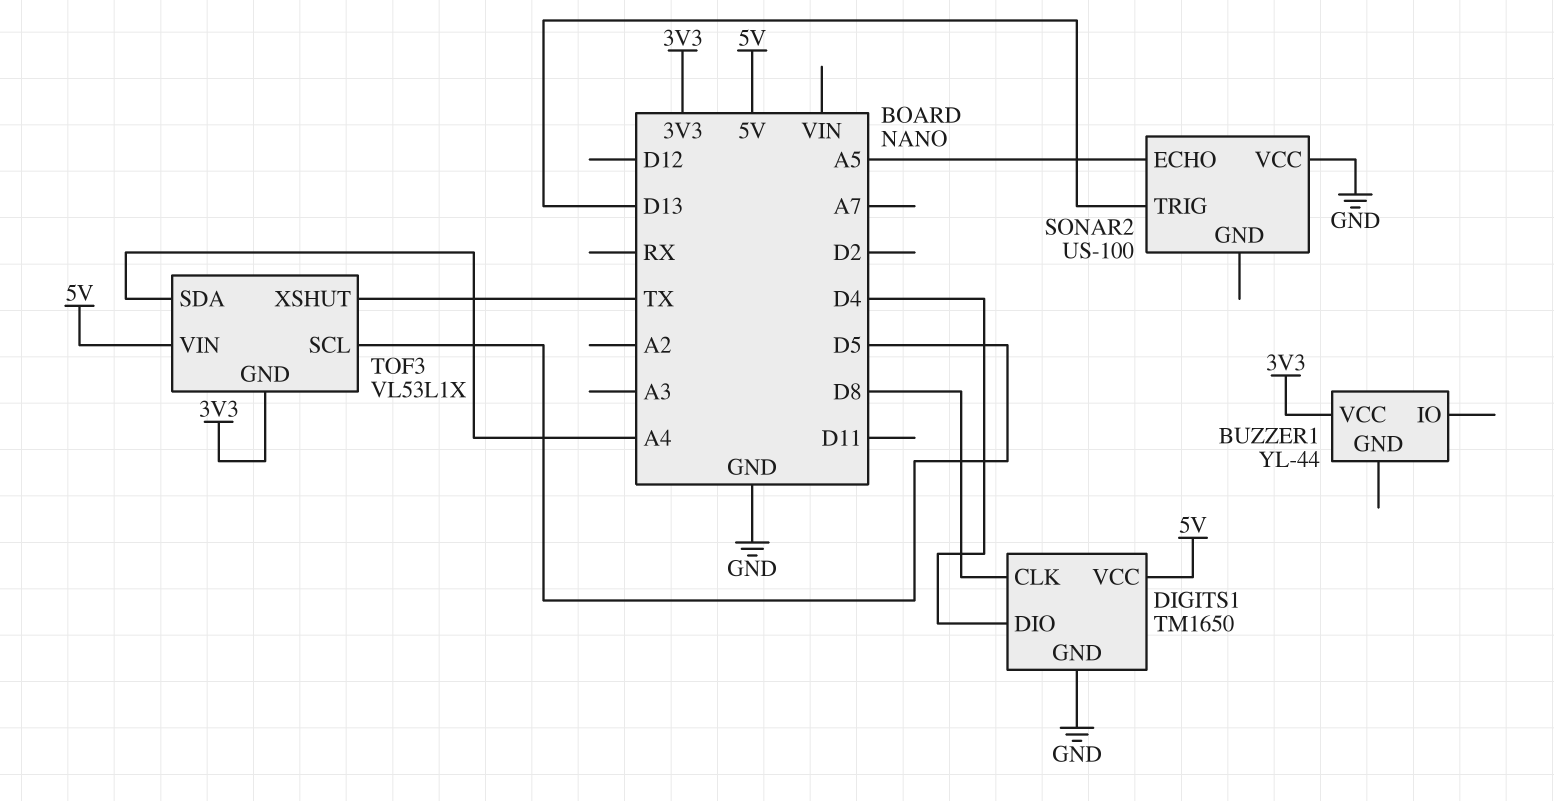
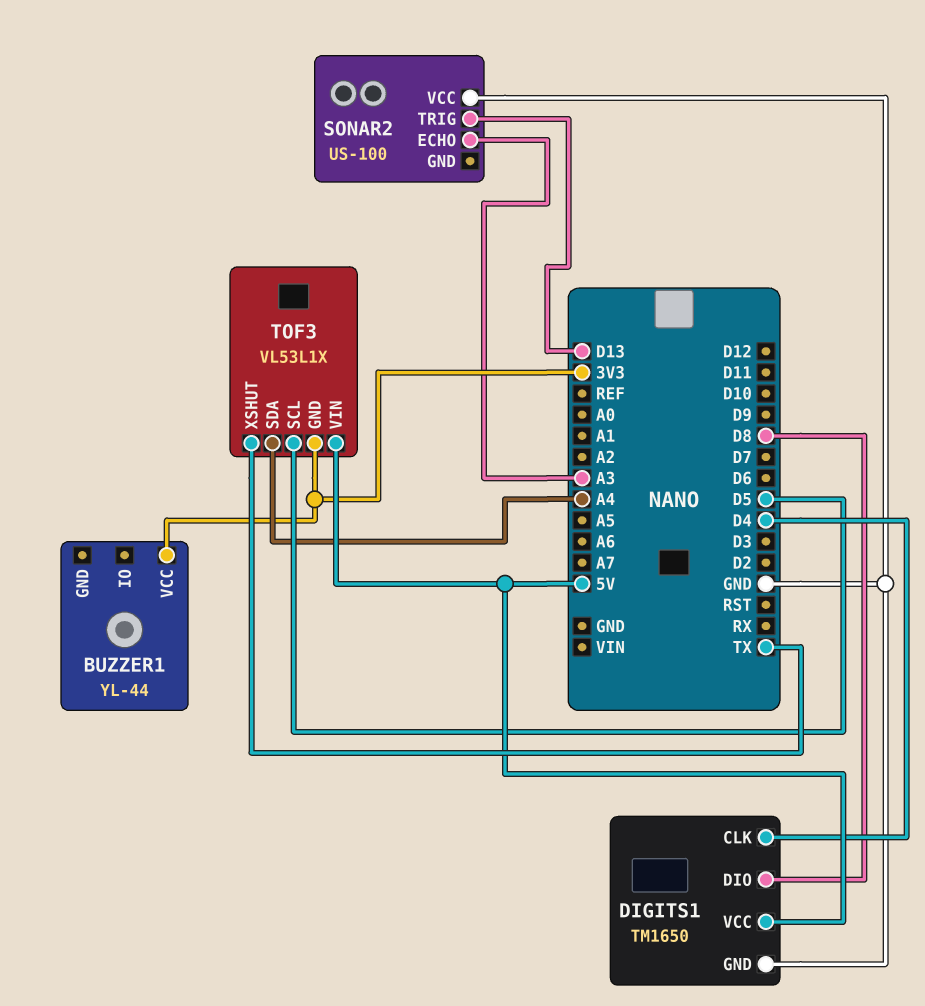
DIGITS1 pin CLK: D8 -> D4
DIGITS1 pin DIO: D4 -> D8
SONAR2 pin ECHO: A5 -> A3

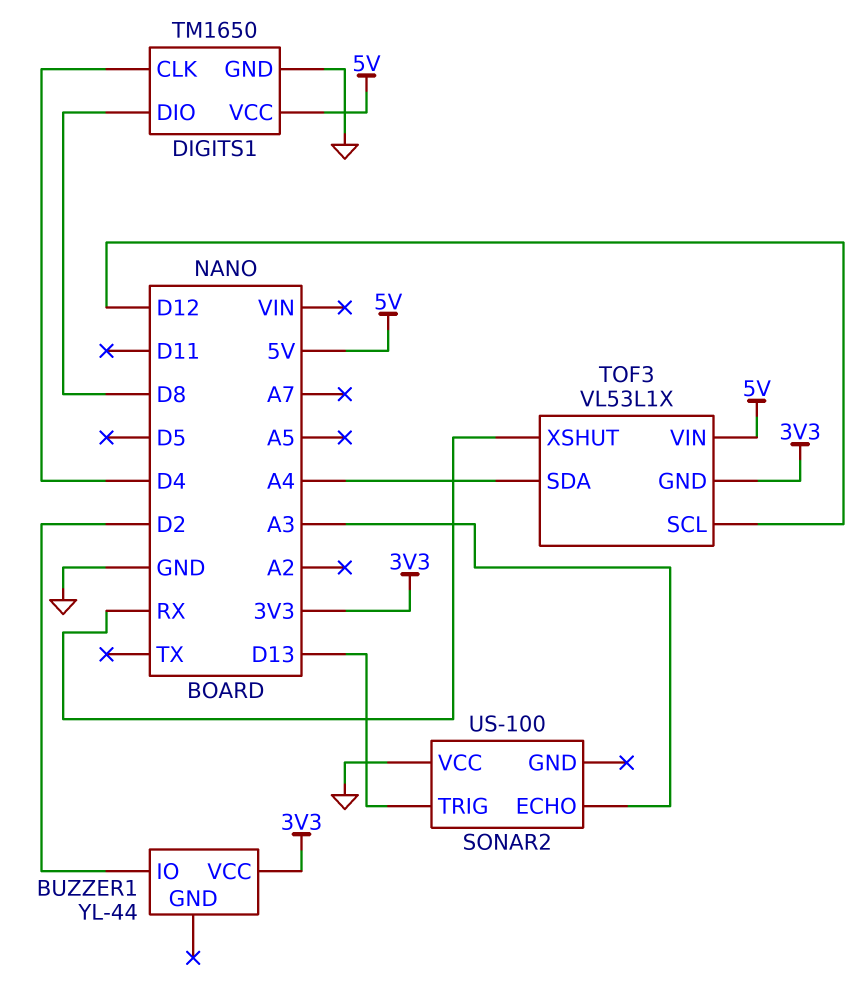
BUZZER1 pin IO: none -> D2
TOF3 pin SCL: D5 -> D12
TOF3 pin XSHUT: TX -> RX

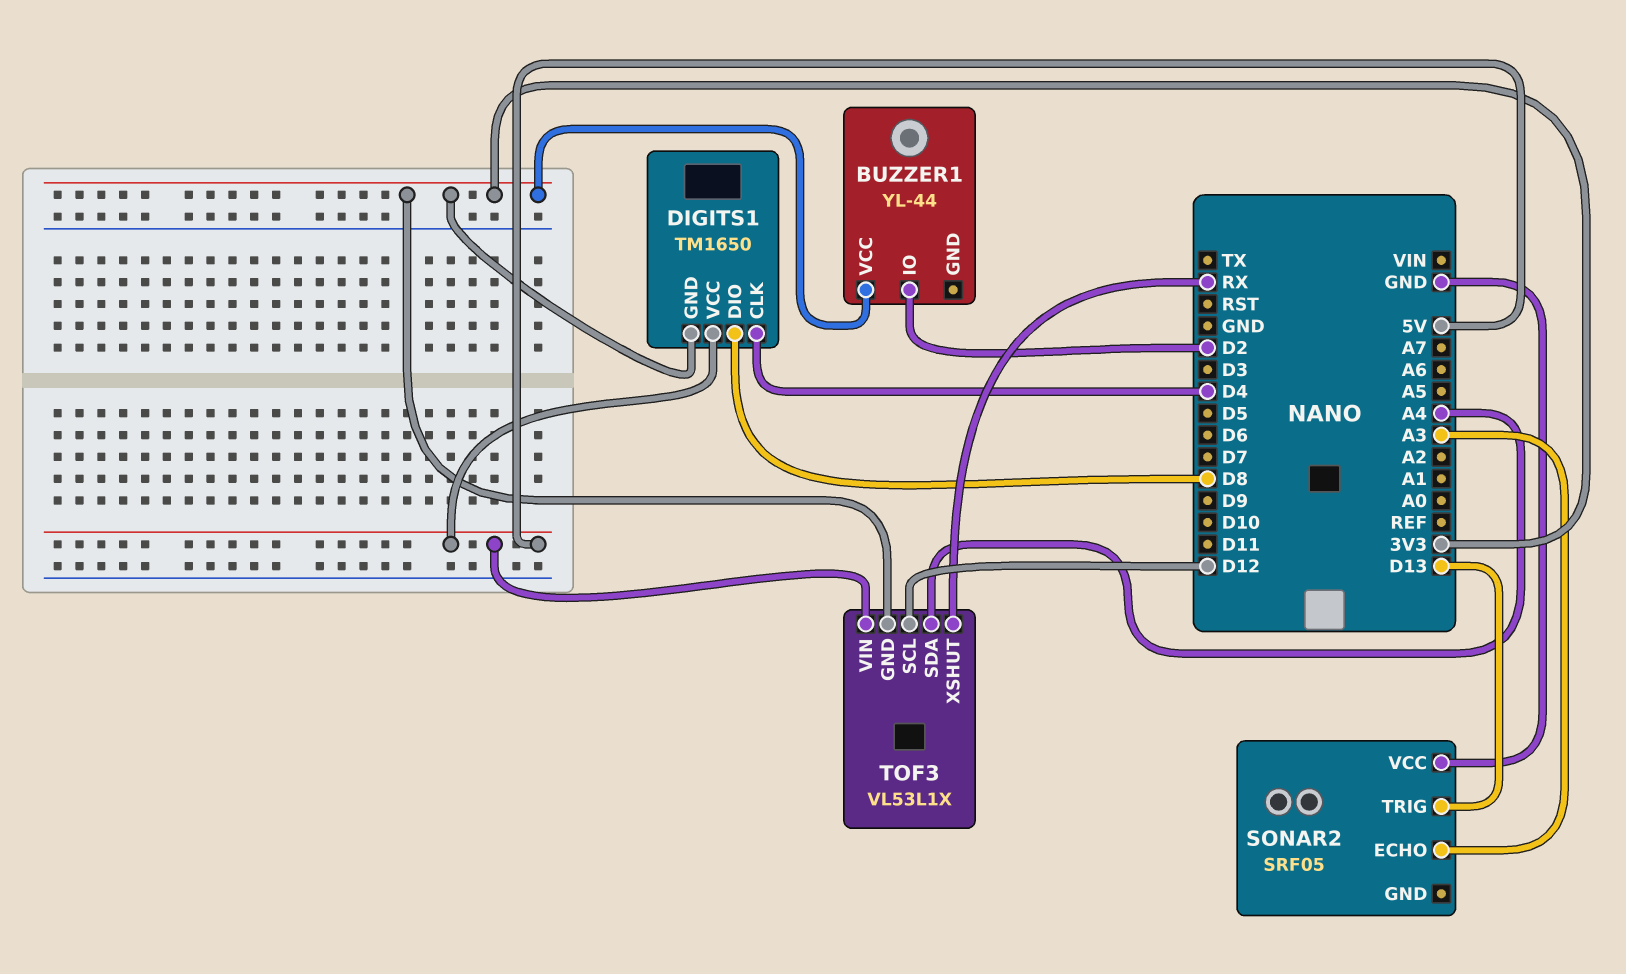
DIGITS1 pin GND: GND -> 3V3
SONAR2: US-100 -> SRF05

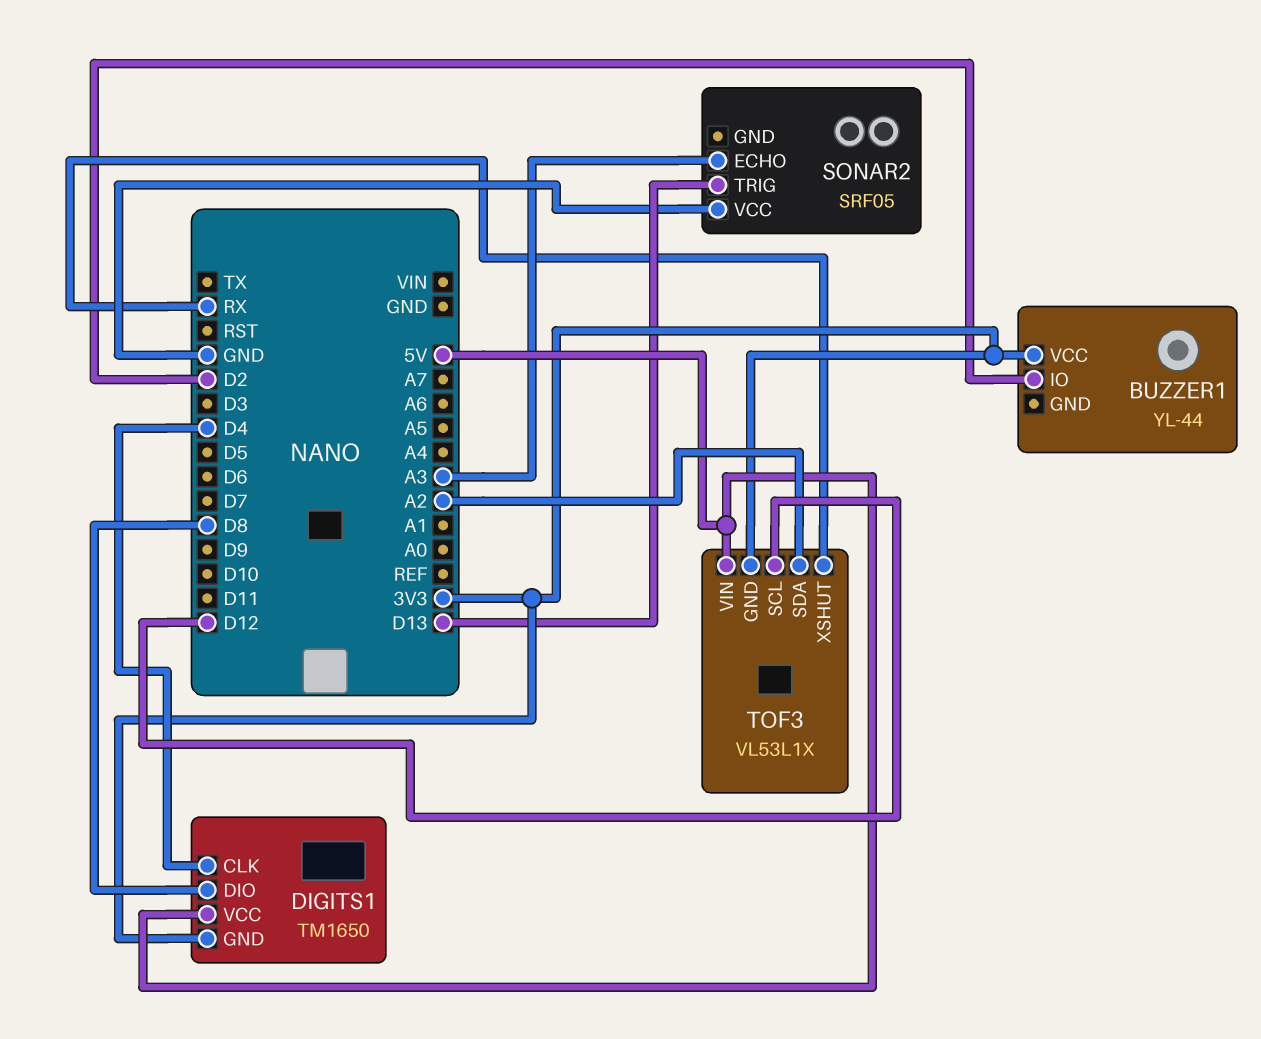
TOF3 pin SDA: A4 -> A2

